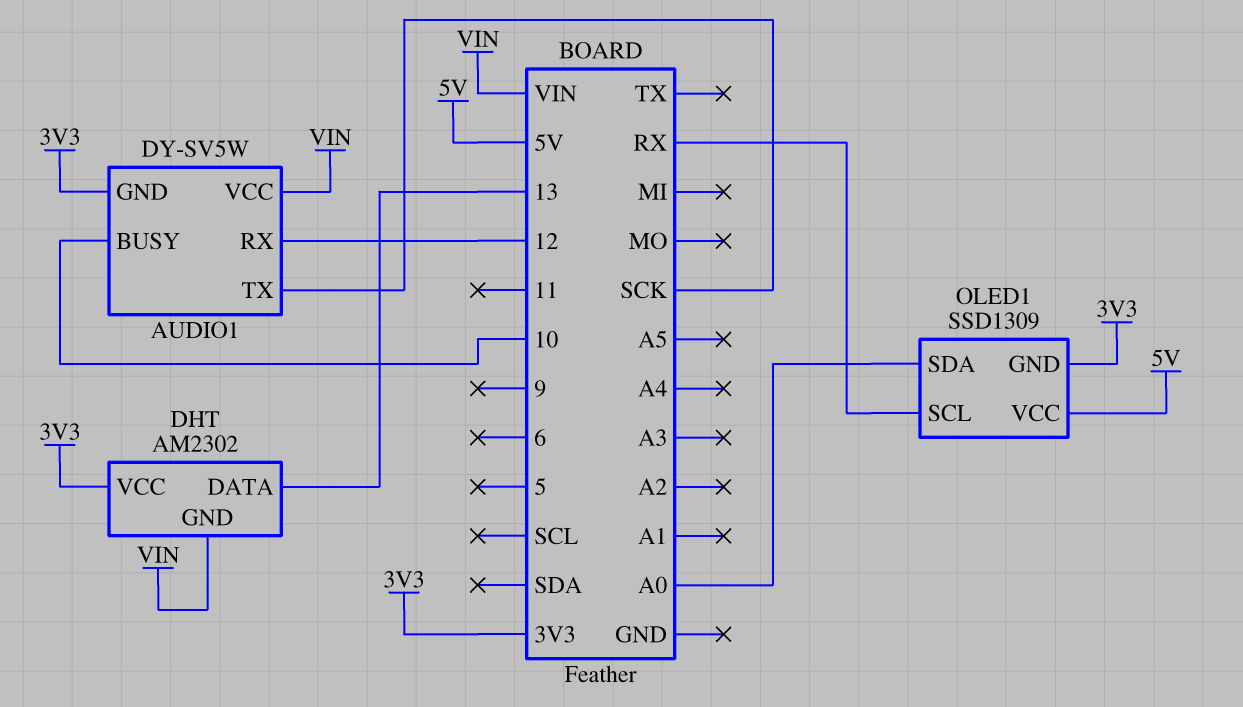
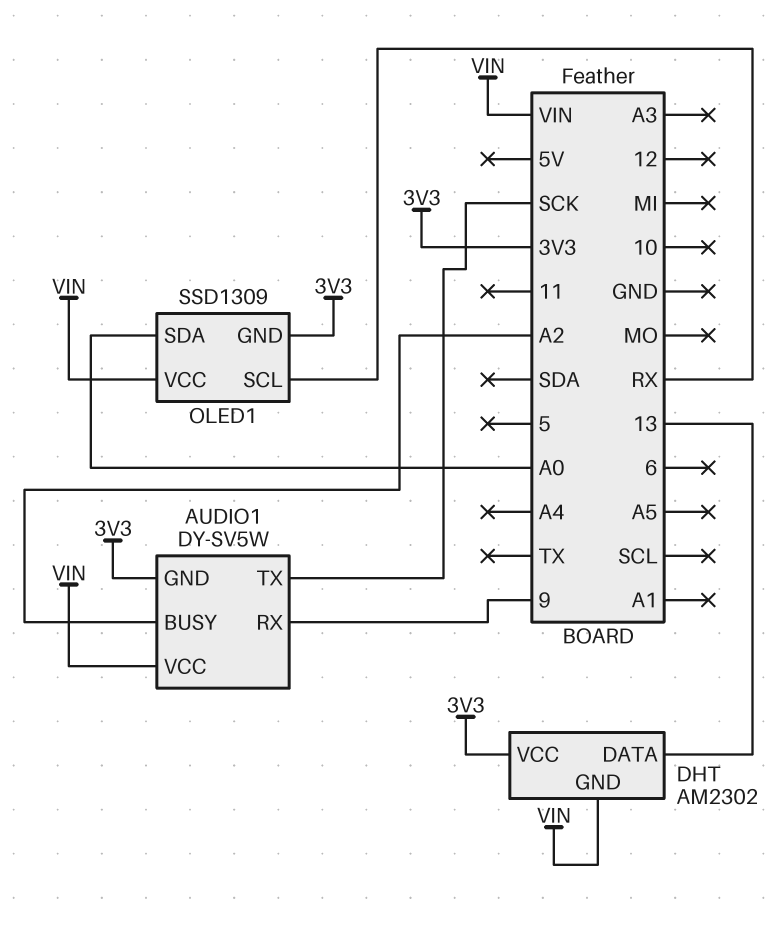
AUDIO1 pin BUSY: 10 -> A2
AUDIO1 pin RX: 12 -> 9
OLED1 pin VCC: 5V -> VIN

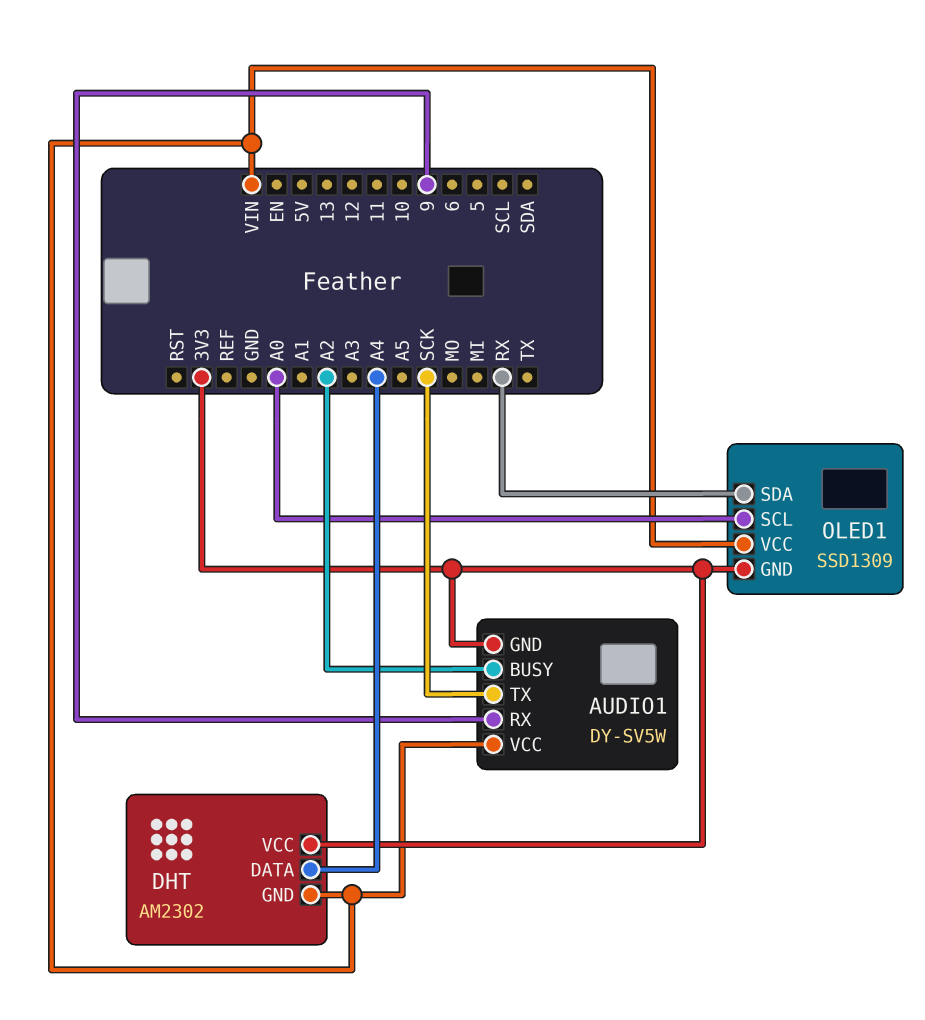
DHT pin DATA: 13 -> A4
OLED1 pin SCL: RX -> A0
OLED1 pin SDA: A0 -> RX

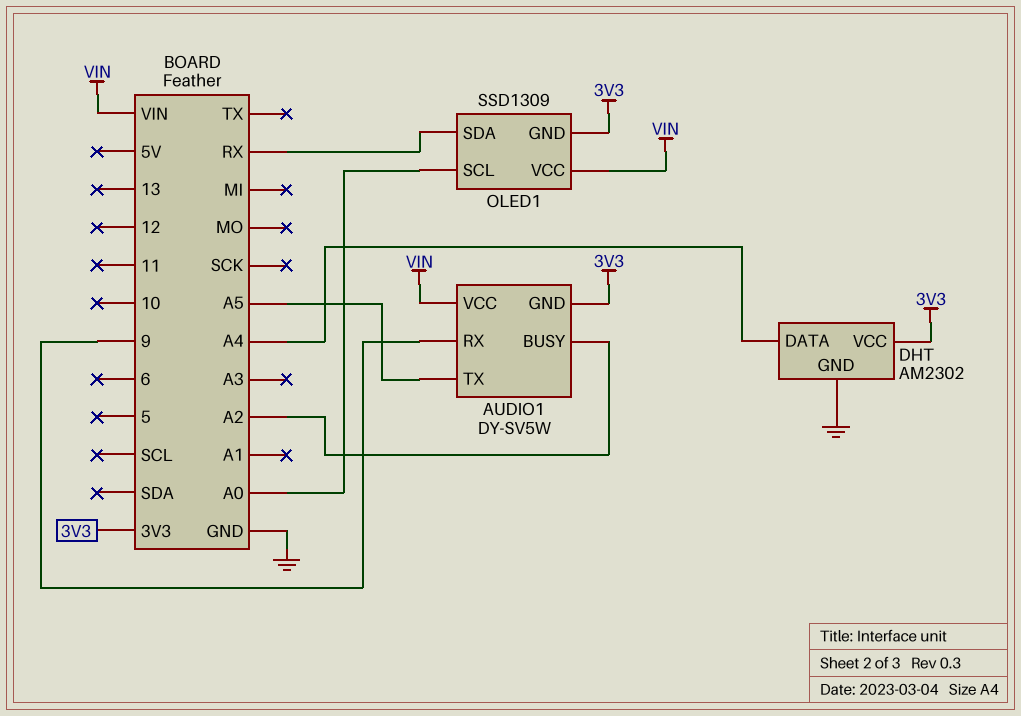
AUDIO1 pin TX: SCK -> A5
DHT pin GND: VIN -> GND

